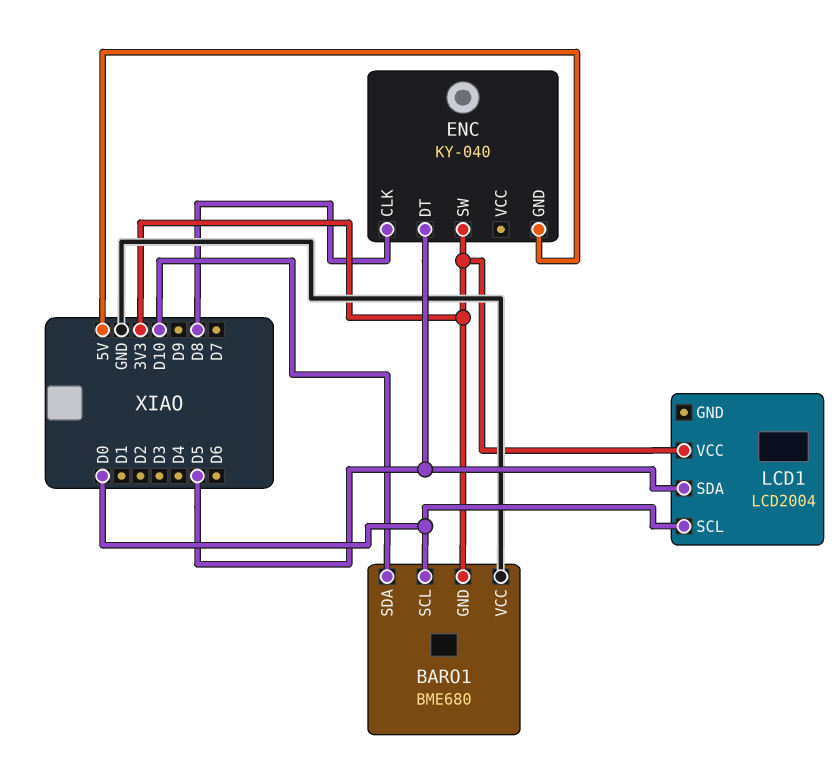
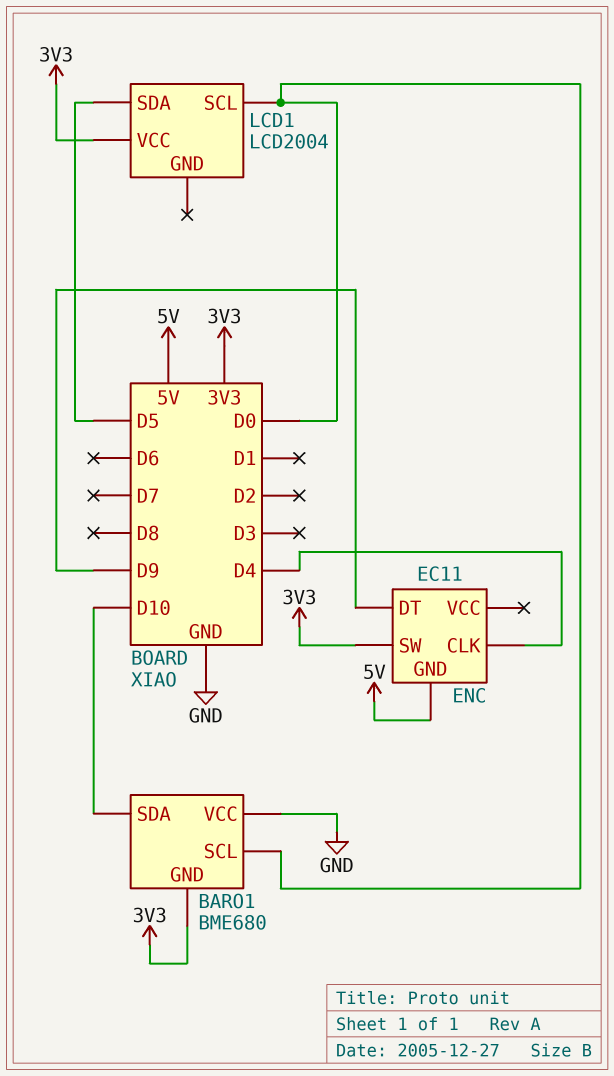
ENC: KY-040 -> EC11
ENC pin CLK: D8 -> D4
ENC pin DT: D5 -> D9

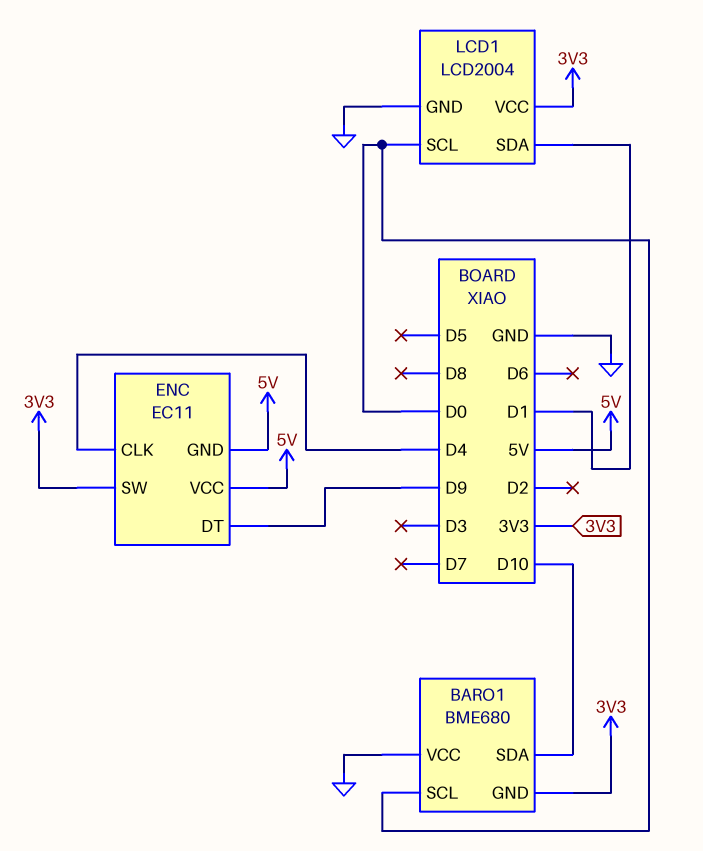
ENC pin VCC: none -> 5V
LCD1 pin GND: none -> GND
LCD1 pin SDA: D5 -> D1

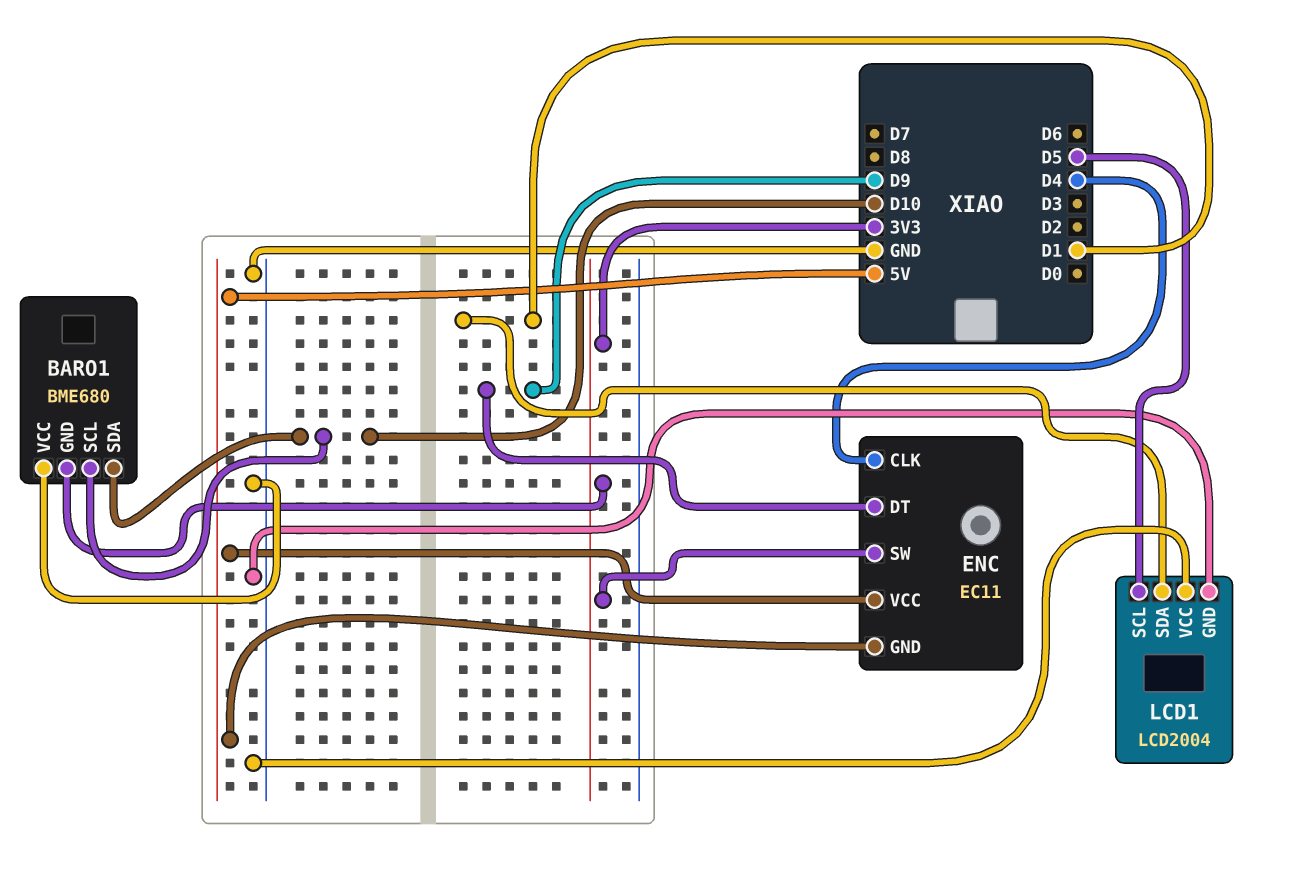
BARO1 pin SCL: D0 -> D10
LCD1 pin SCL: D0 -> D5
LCD1 pin VCC: 3V3 -> GND

